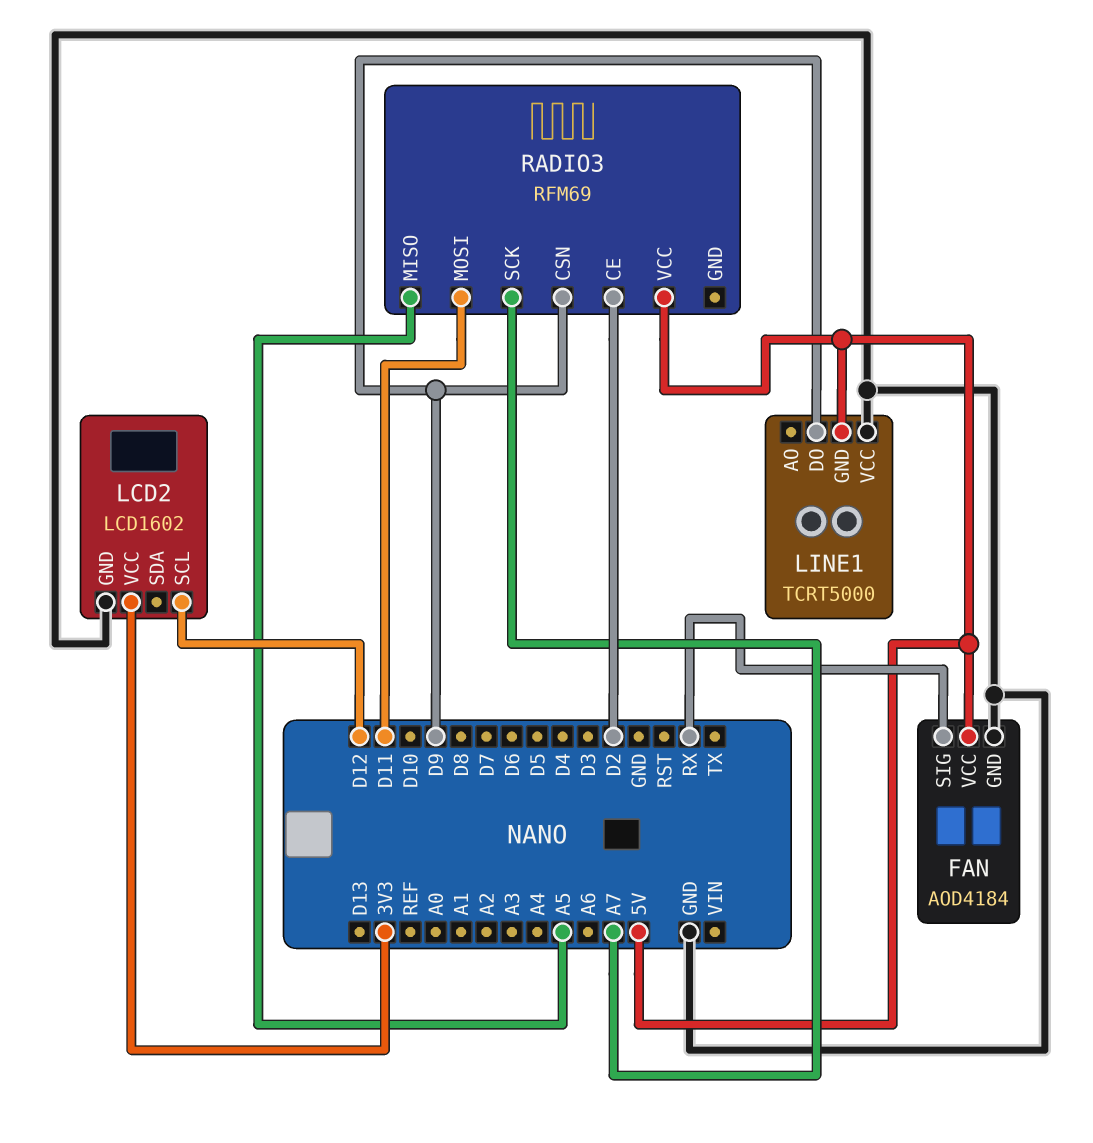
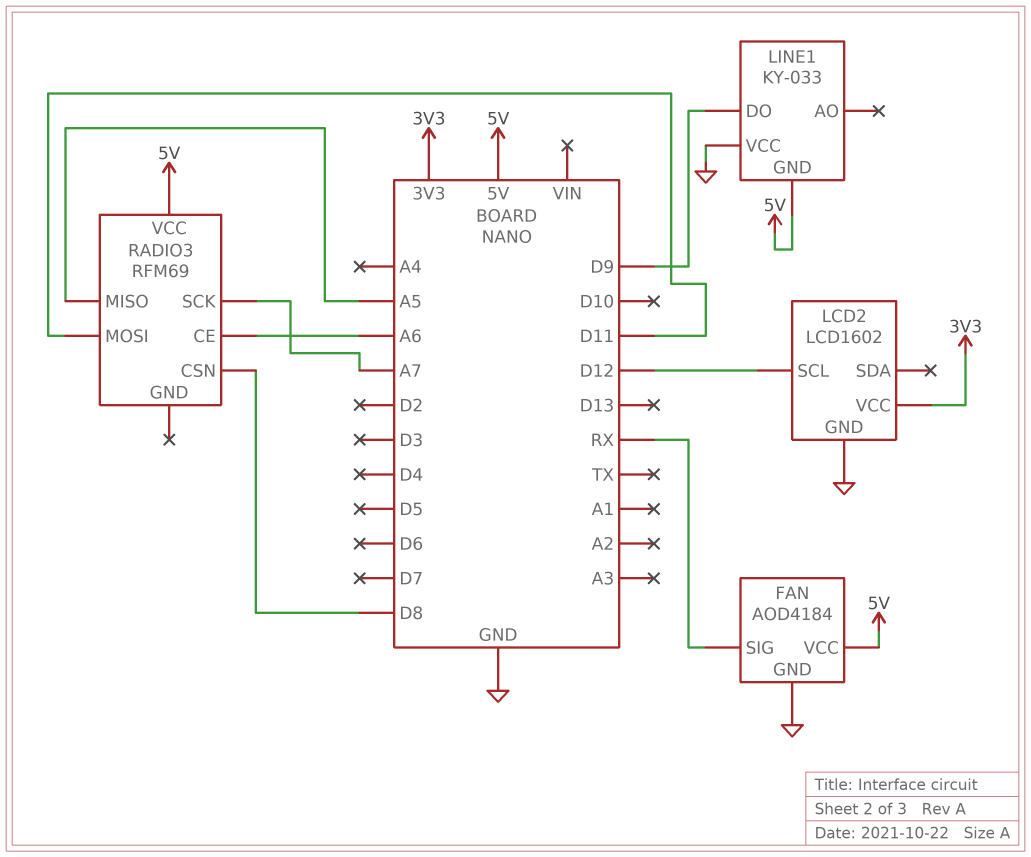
LINE1: TCRT5000 -> KY-033
RADIO3 pin CE: D2 -> A6
RADIO3 pin CSN: D9 -> D8

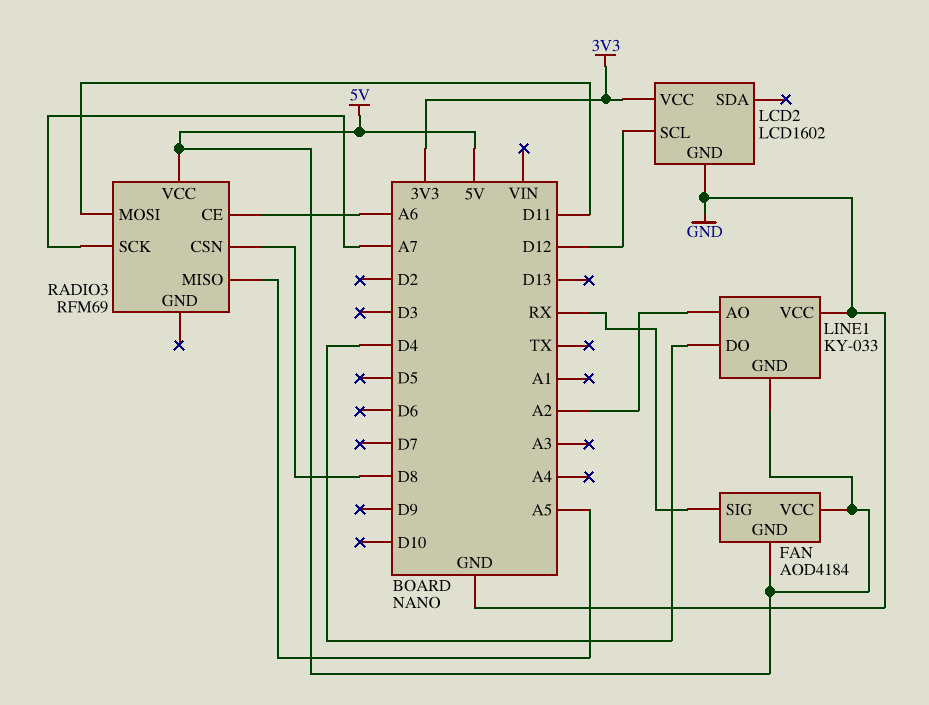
FAN pin GND: GND -> 5V
LINE1 pin AO: none -> A2
LINE1 pin DO: D9 -> D4

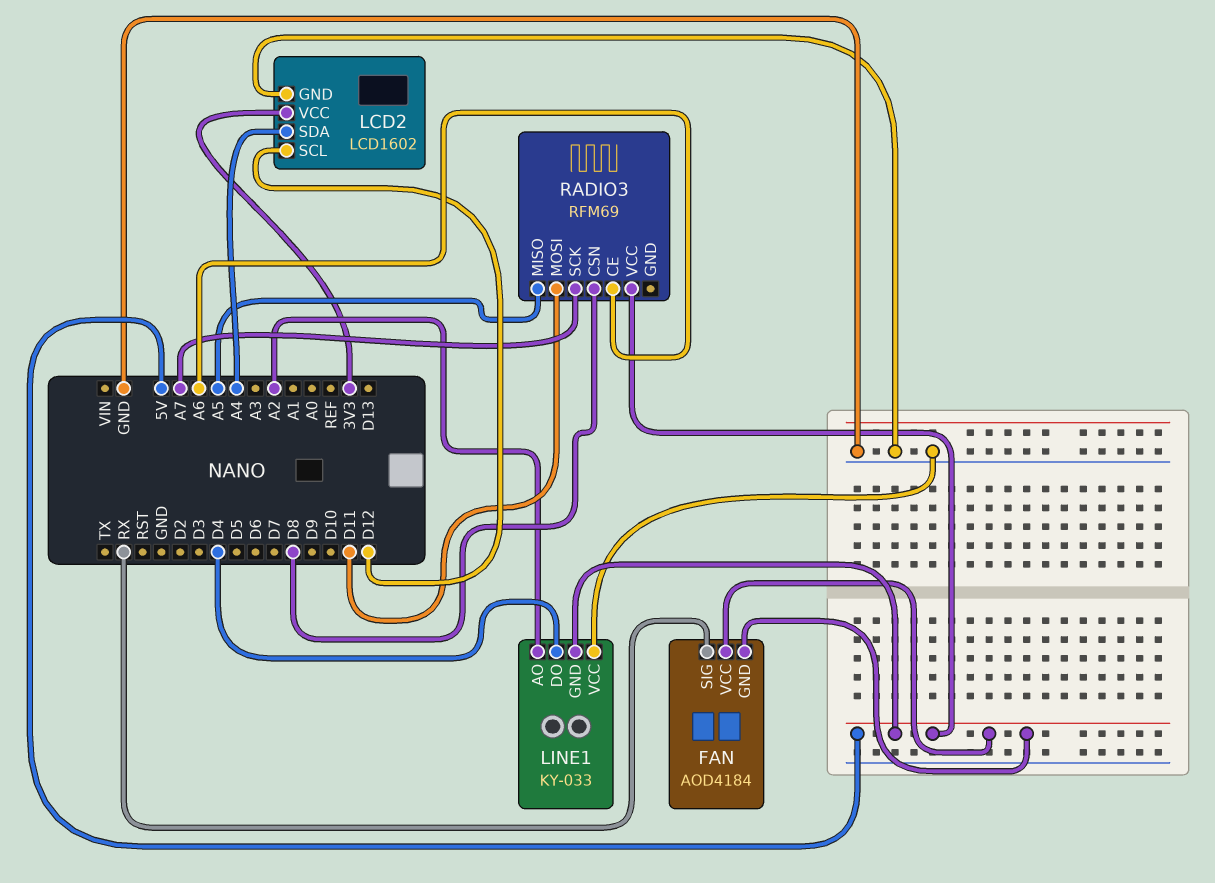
LCD2 pin SDA: none -> A4

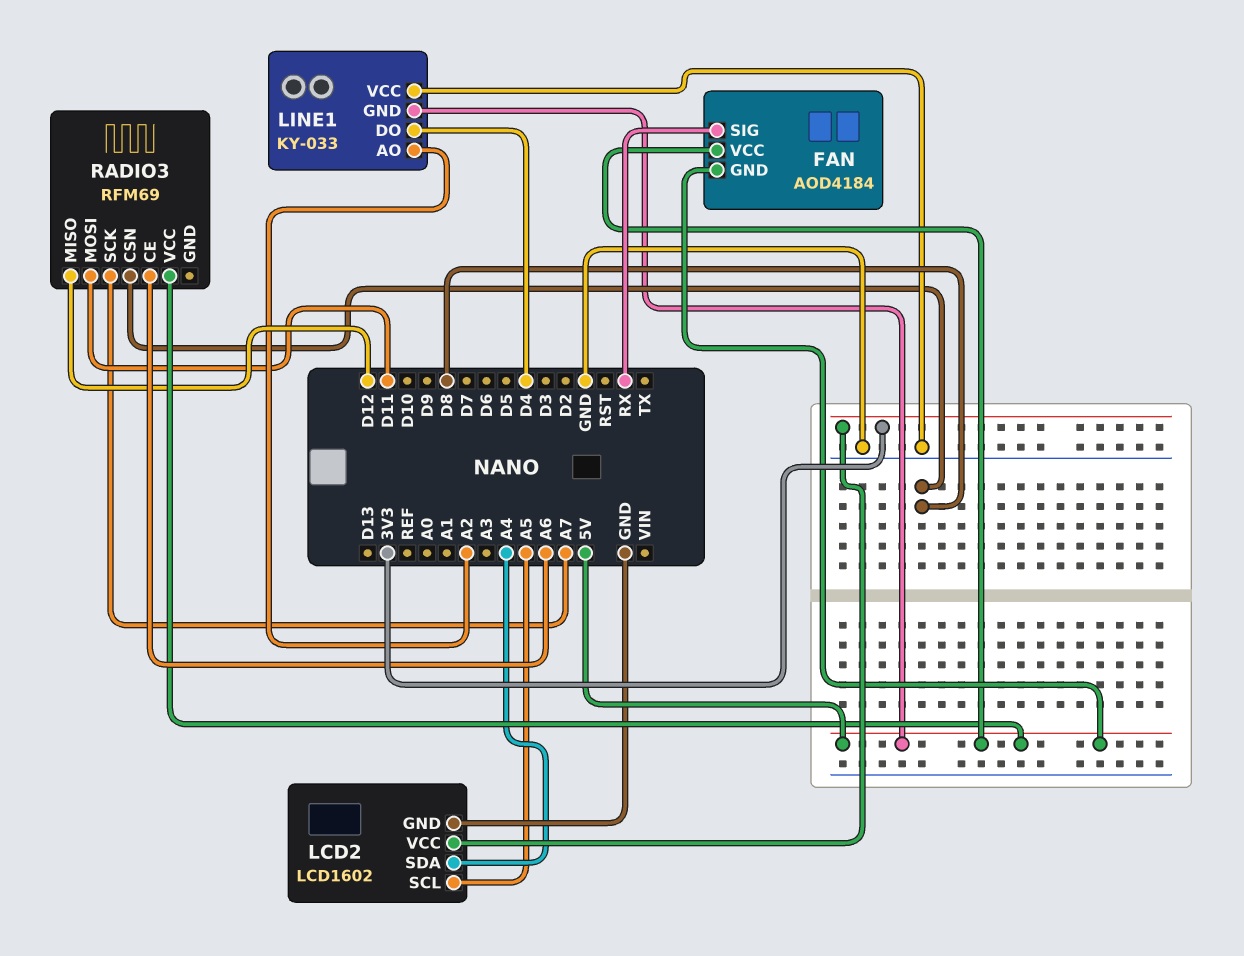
LCD2 pin SCL: D12 -> A5
RADIO3 pin MISO: A5 -> D12

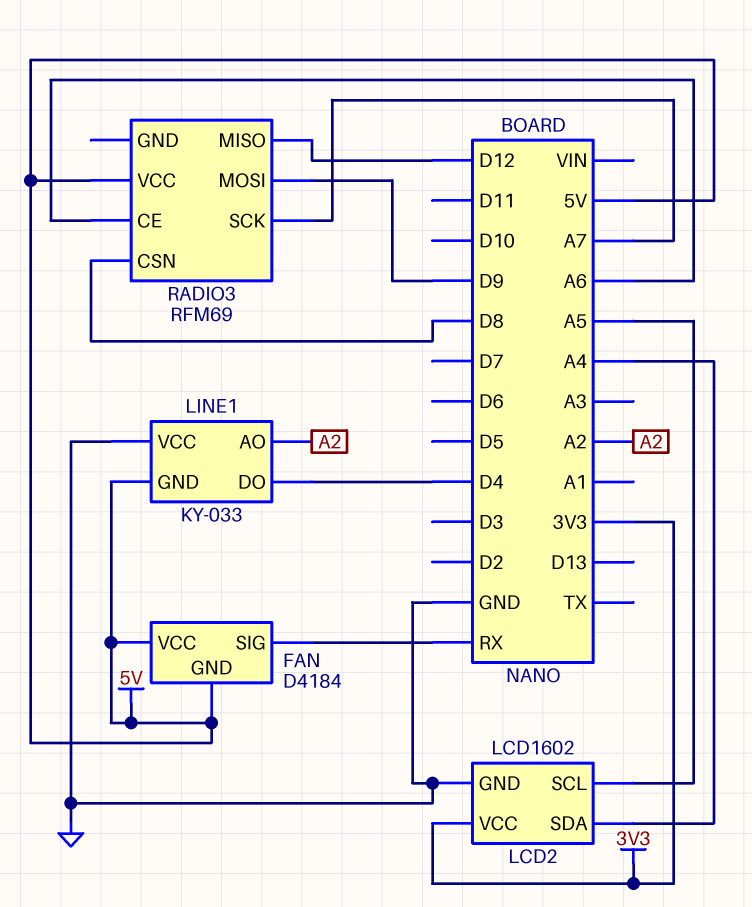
FAN: AOD4184 -> D4184
RADIO3 pin MOSI: D11 -> D9

